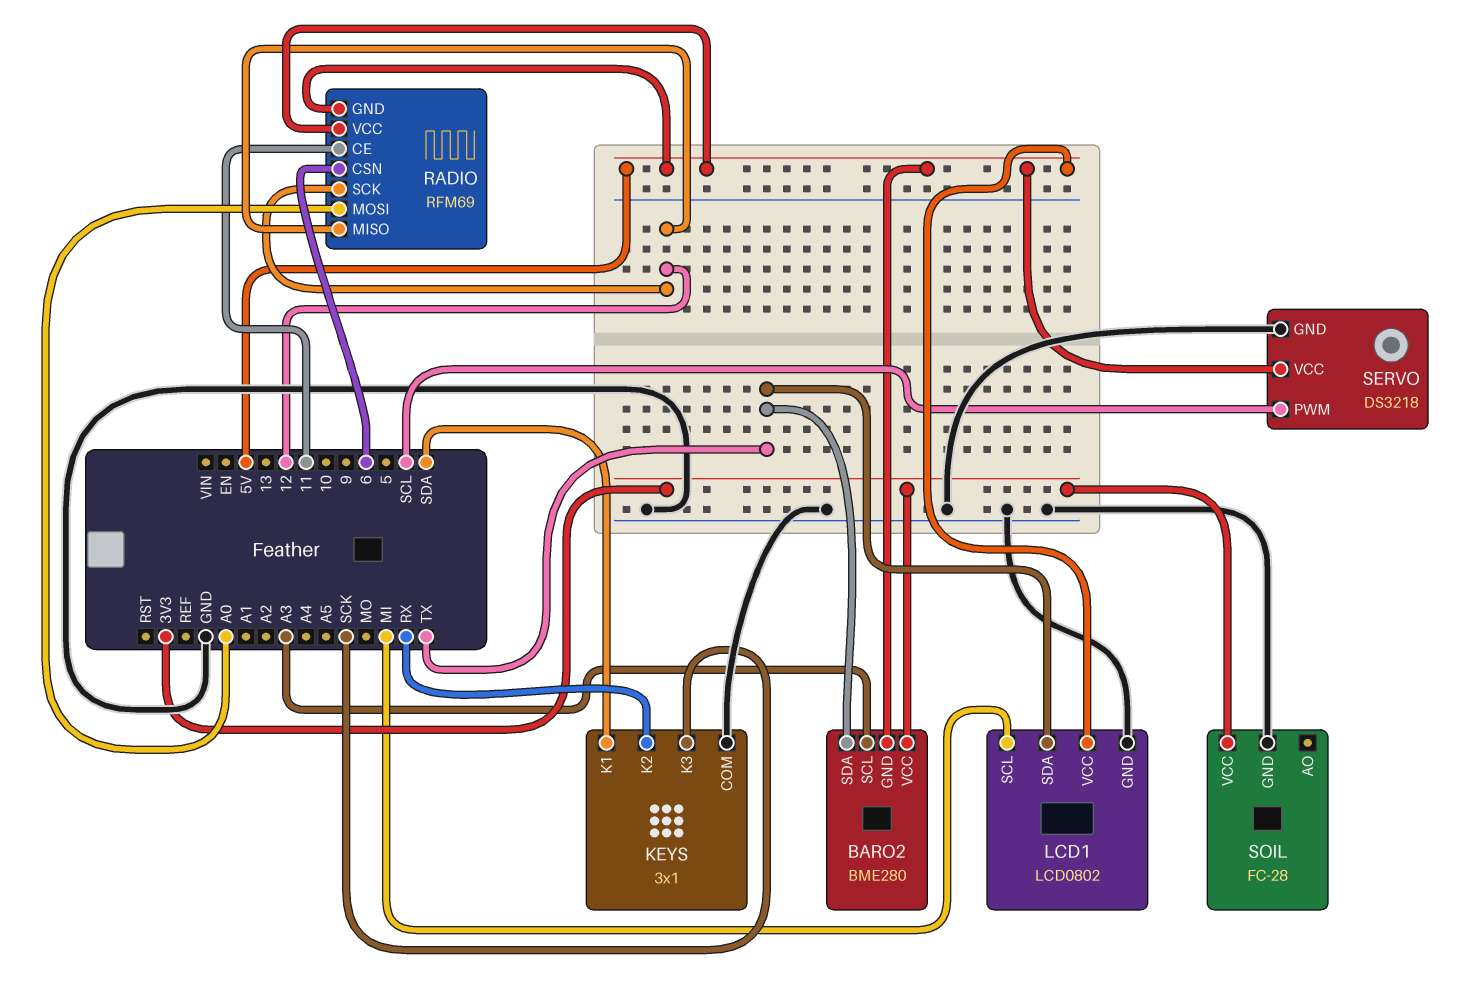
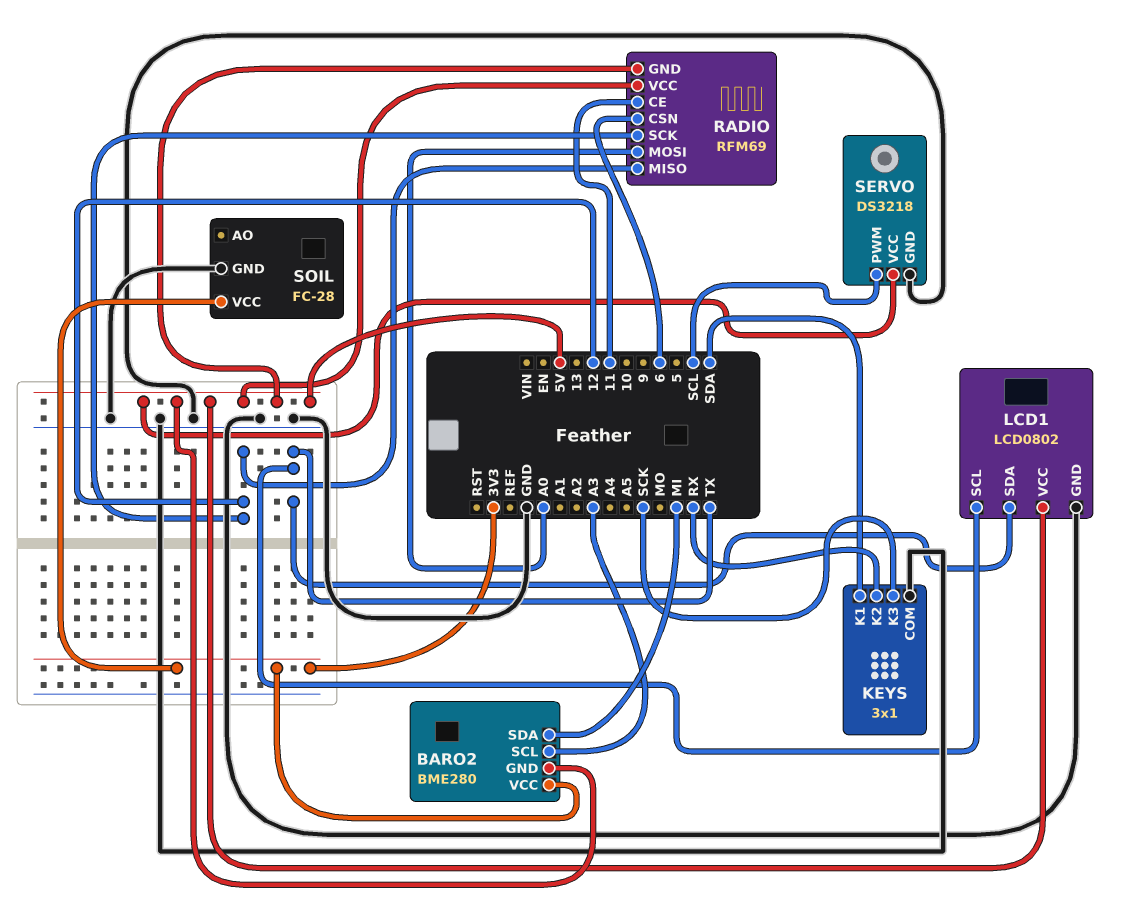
BARO2 pin SDA: TX -> MI
LCD1 pin SCL: MI -> TX

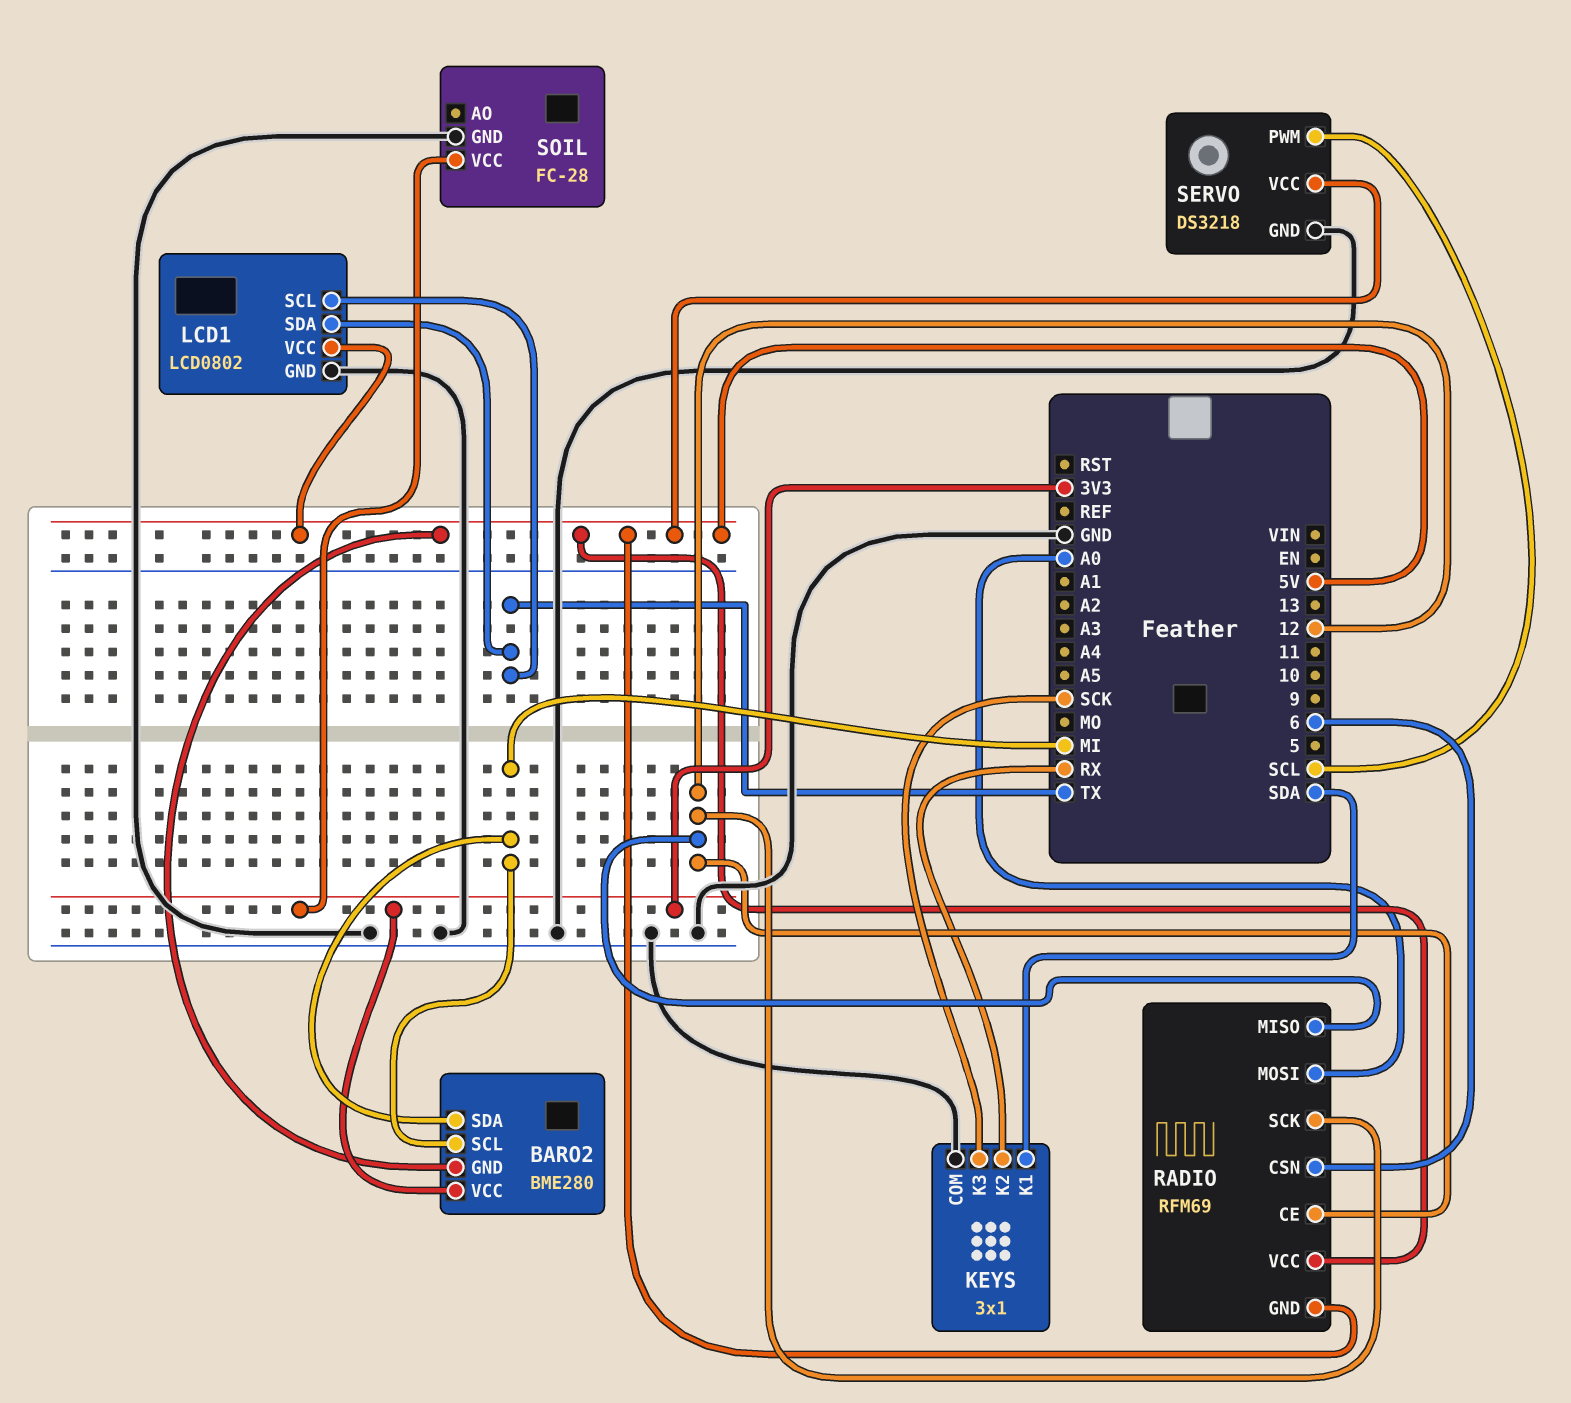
BARO2 pin SCL: A3 -> MI
RADIO pin CE: 11 -> 12

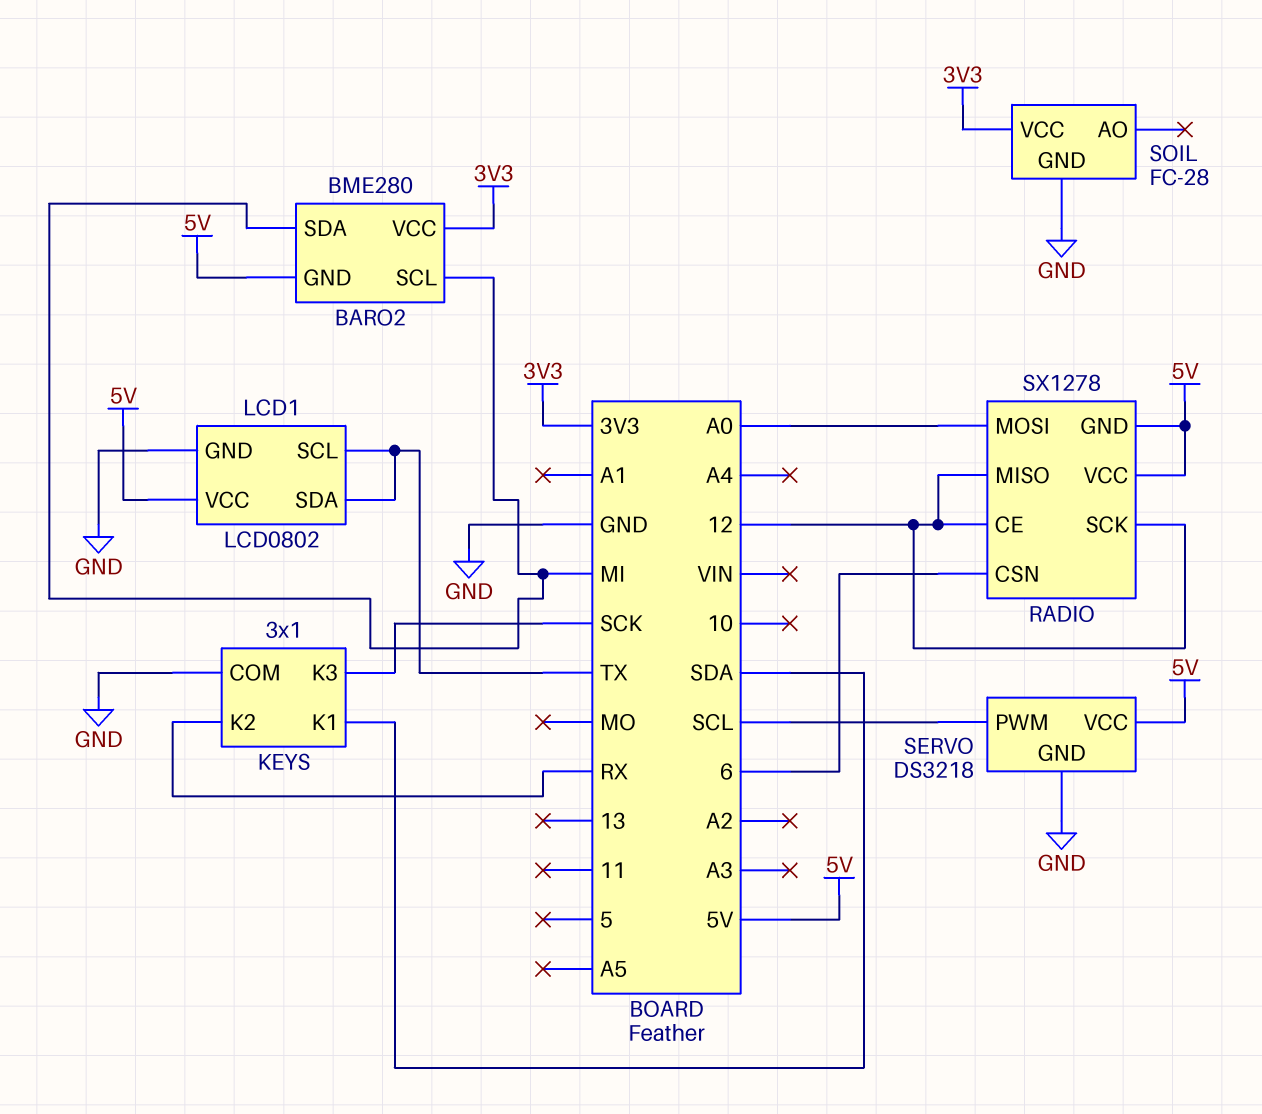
RADIO: RFM69 -> SX1278

